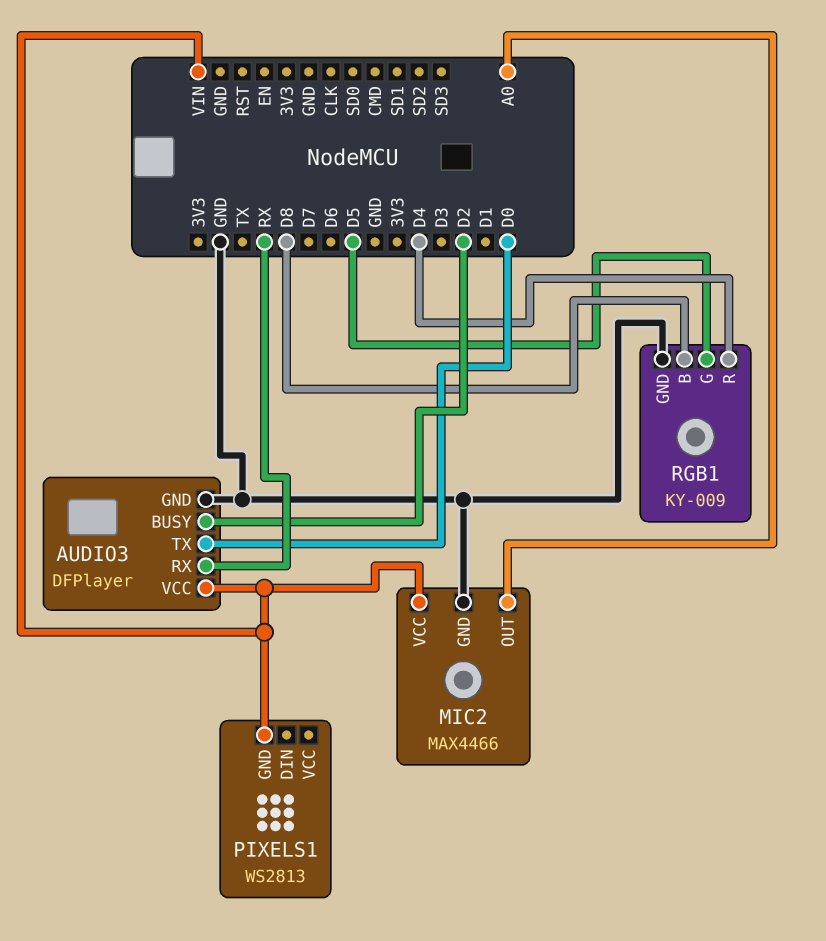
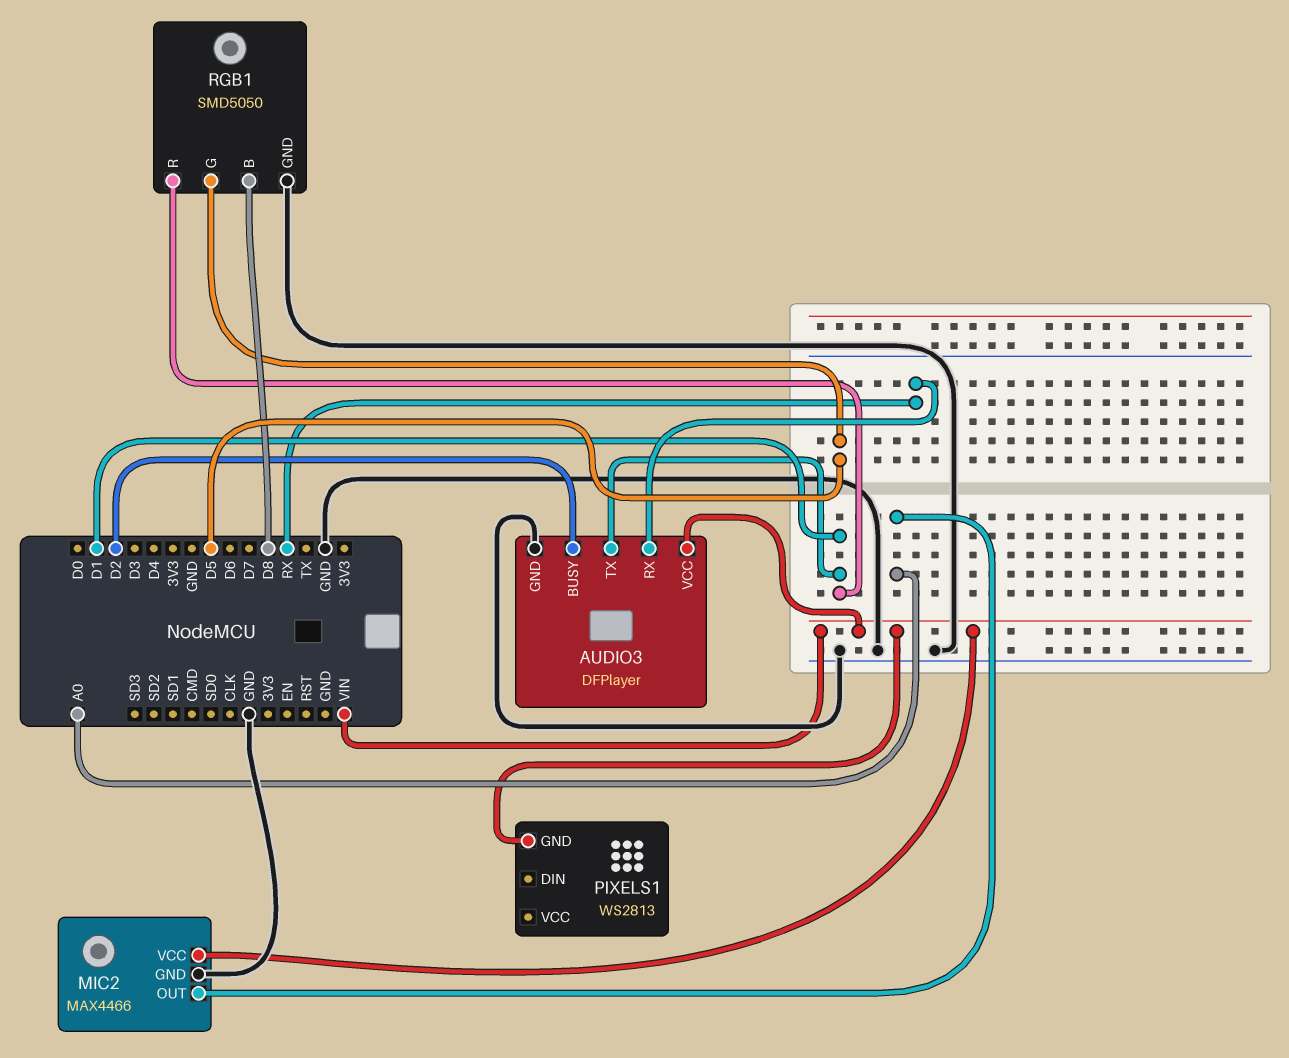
AUDIO3 pin TX: D0 -> D1
RGB1: KY-009 -> SMD5050
RGB1 pin R: D4 -> D1

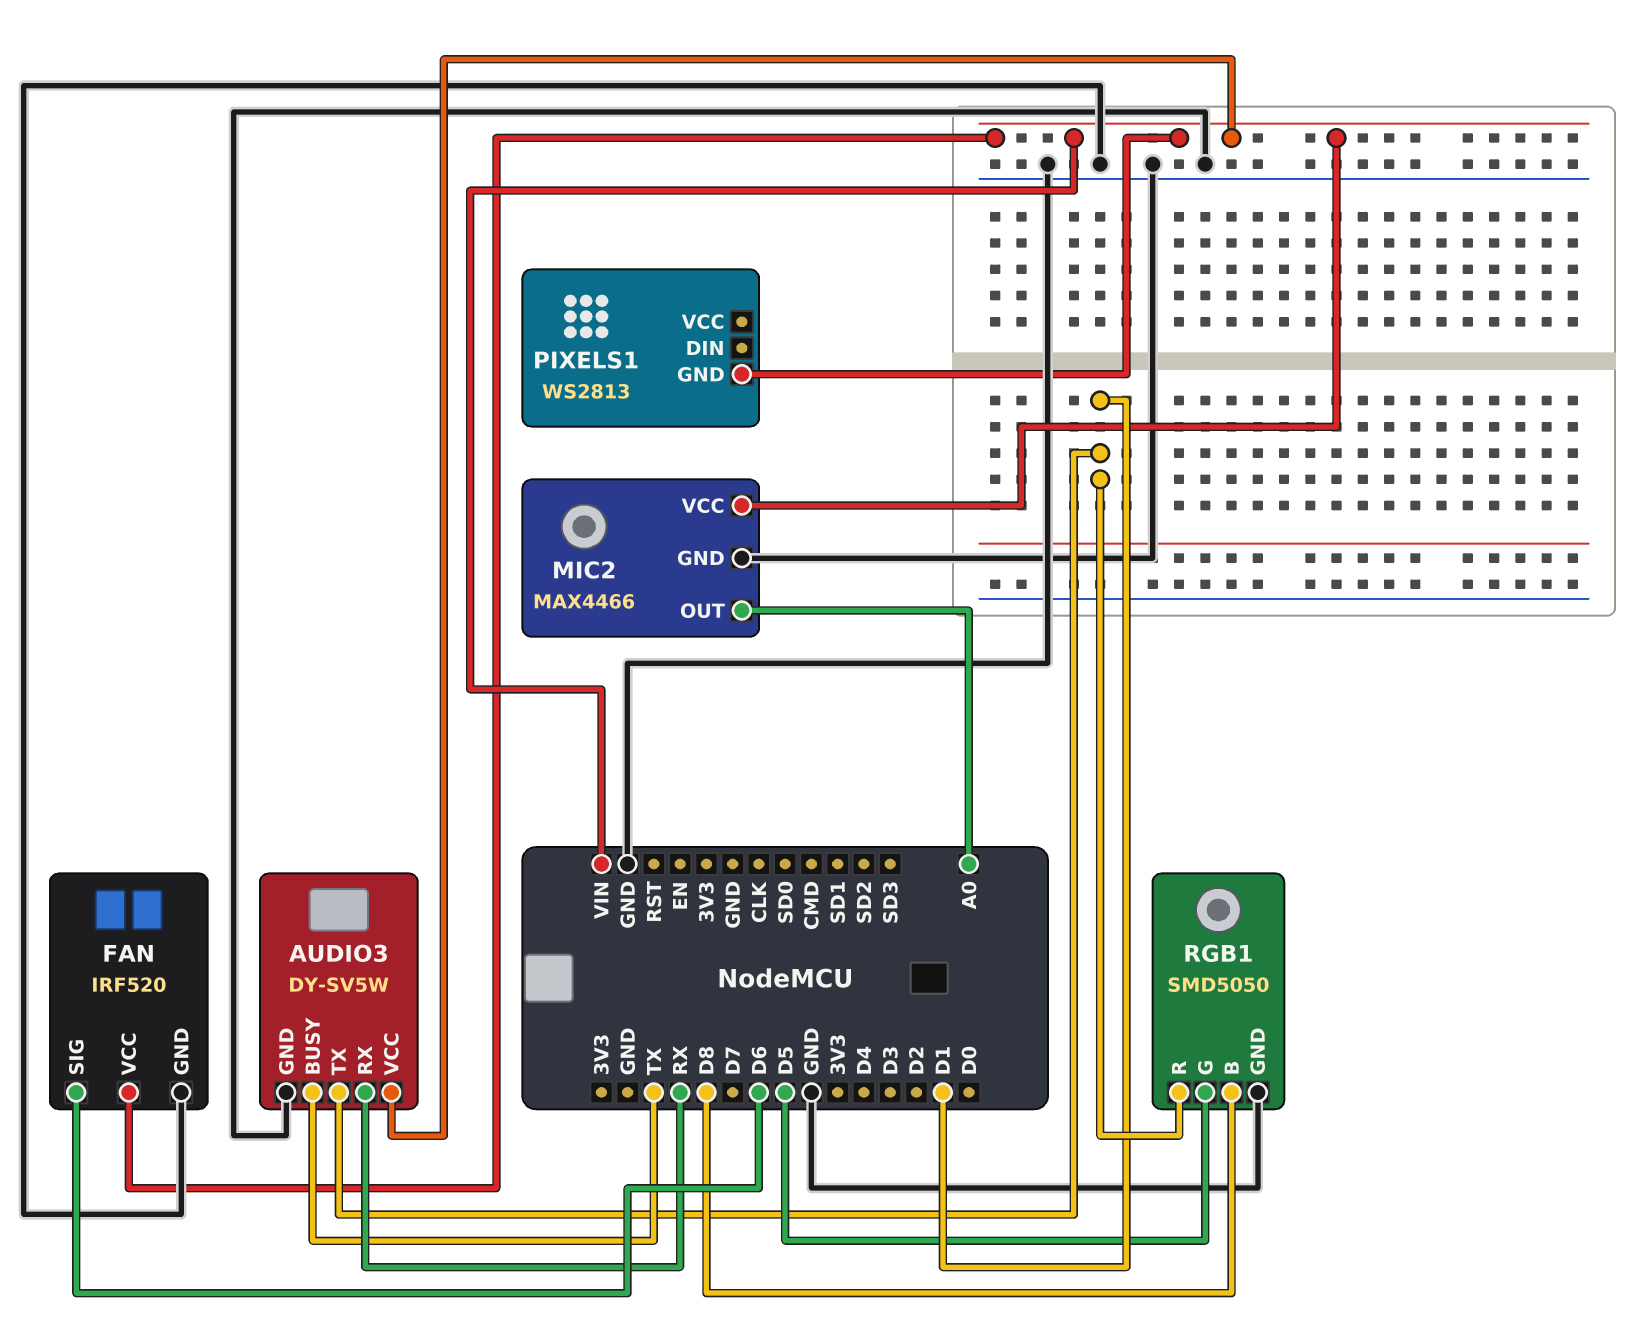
AUDIO3: DFPlayer -> DY-SV5W
AUDIO3 pin BUSY: D2 -> TX
FAN: none -> IRF520
FAN pin GND: none -> GND
FAN pin SIG: none -> D6
FAN pin VCC: none -> VIN

